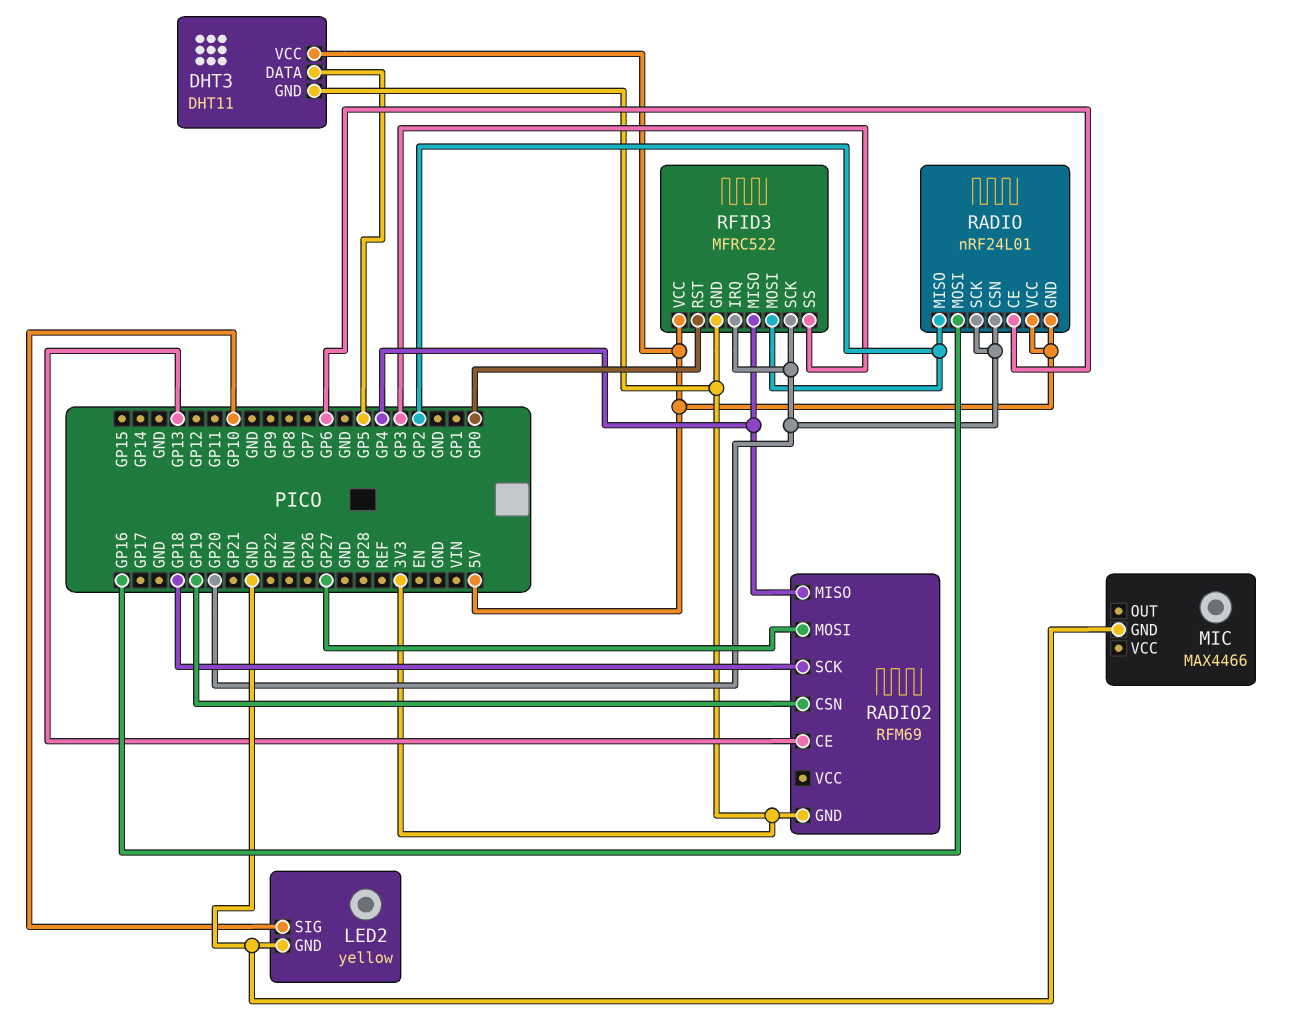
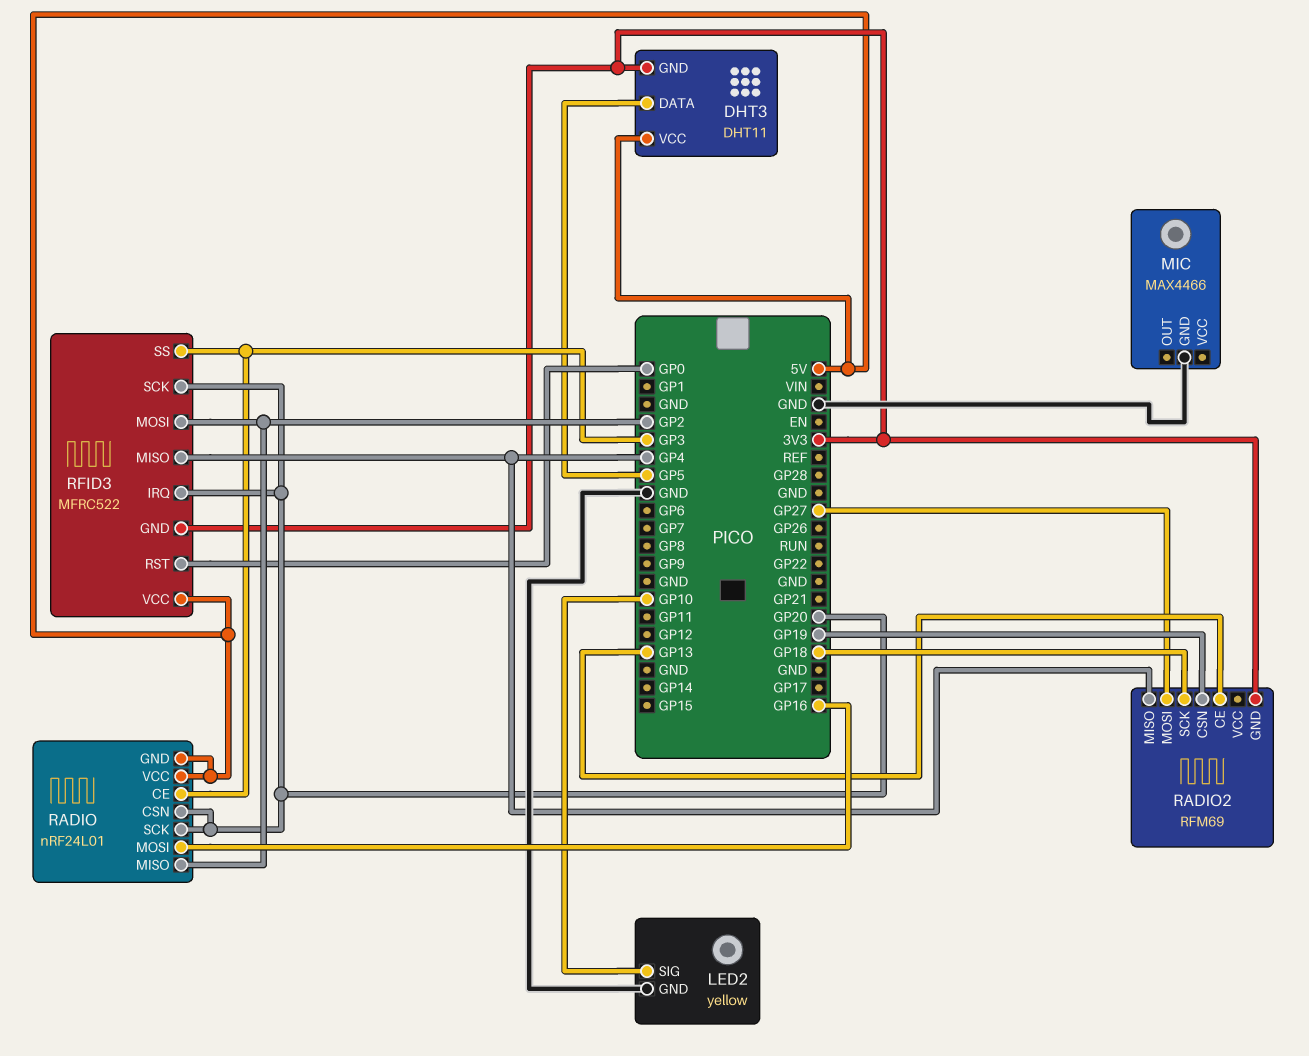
RADIO pin CE: GP6 -> GP3

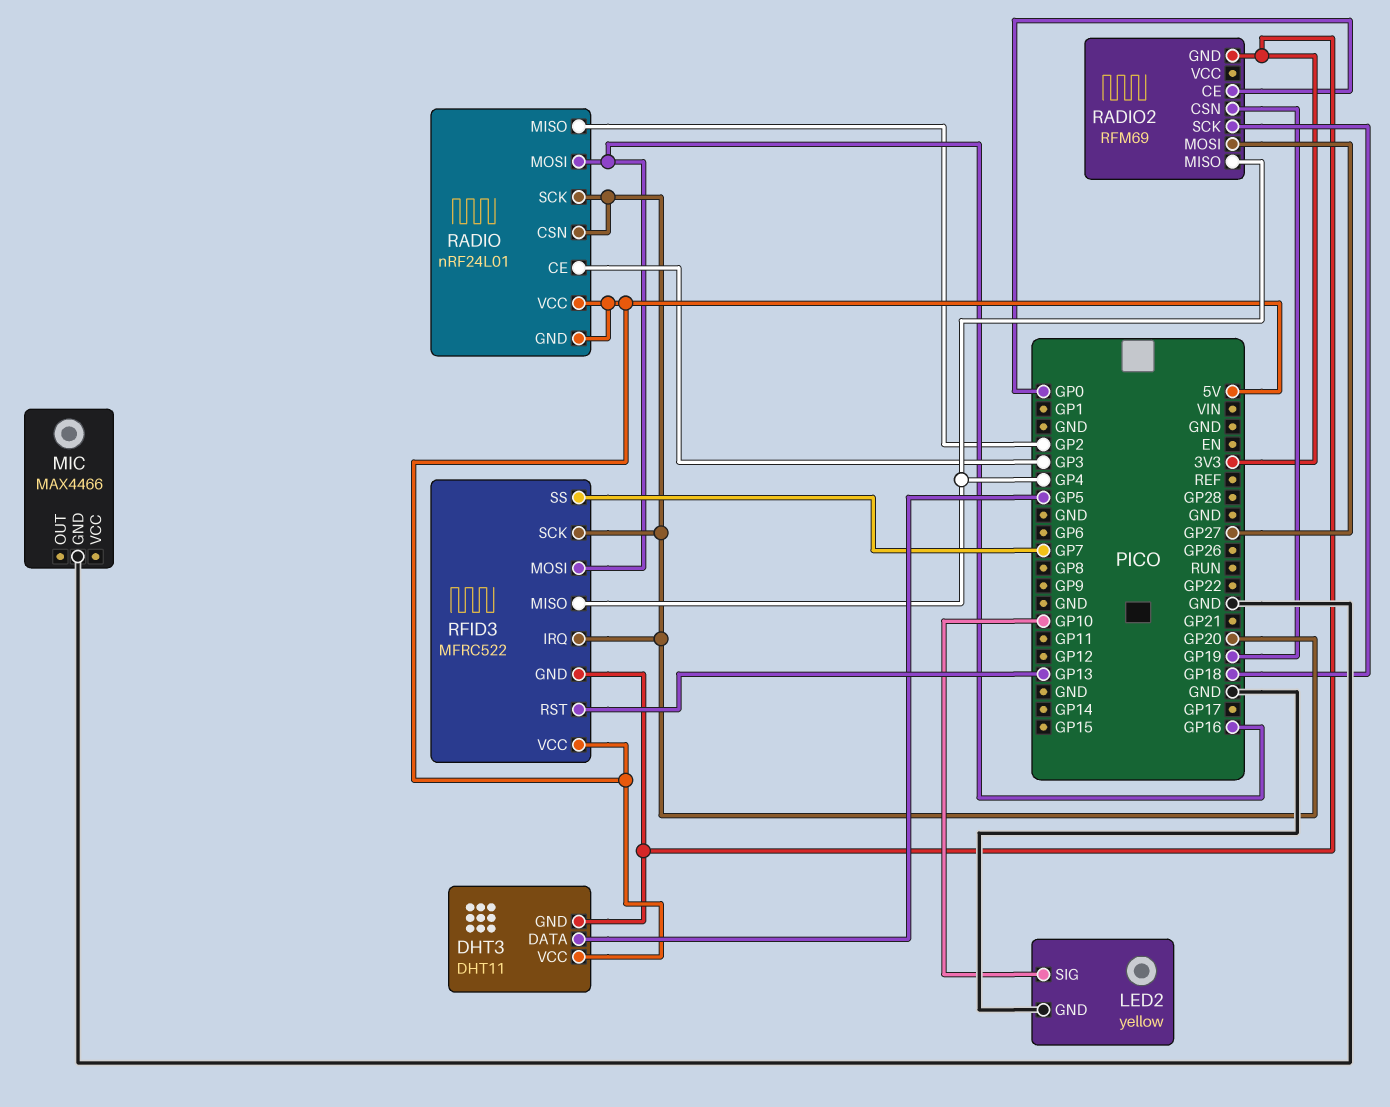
RADIO2 pin CE: GP13 -> GP0
RFID3 pin MOSI: GP2 -> GP16
RFID3 pin RST: GP0 -> GP13
RFID3 pin SS: GP3 -> GP7

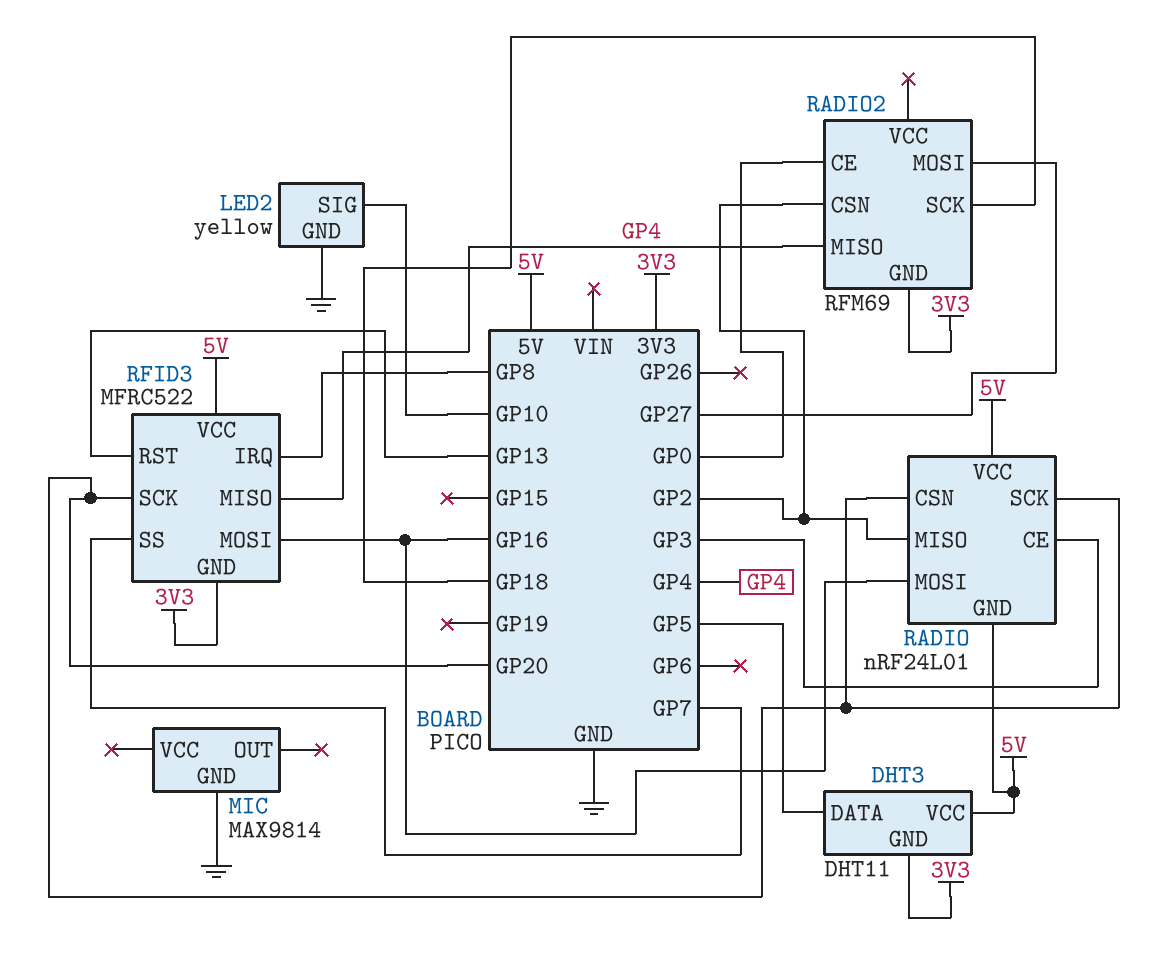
MIC: MAX4466 -> MAX9814
RADIO2 pin CSN: GP19 -> GP2
RFID3 pin IRQ: GP20 -> GP8

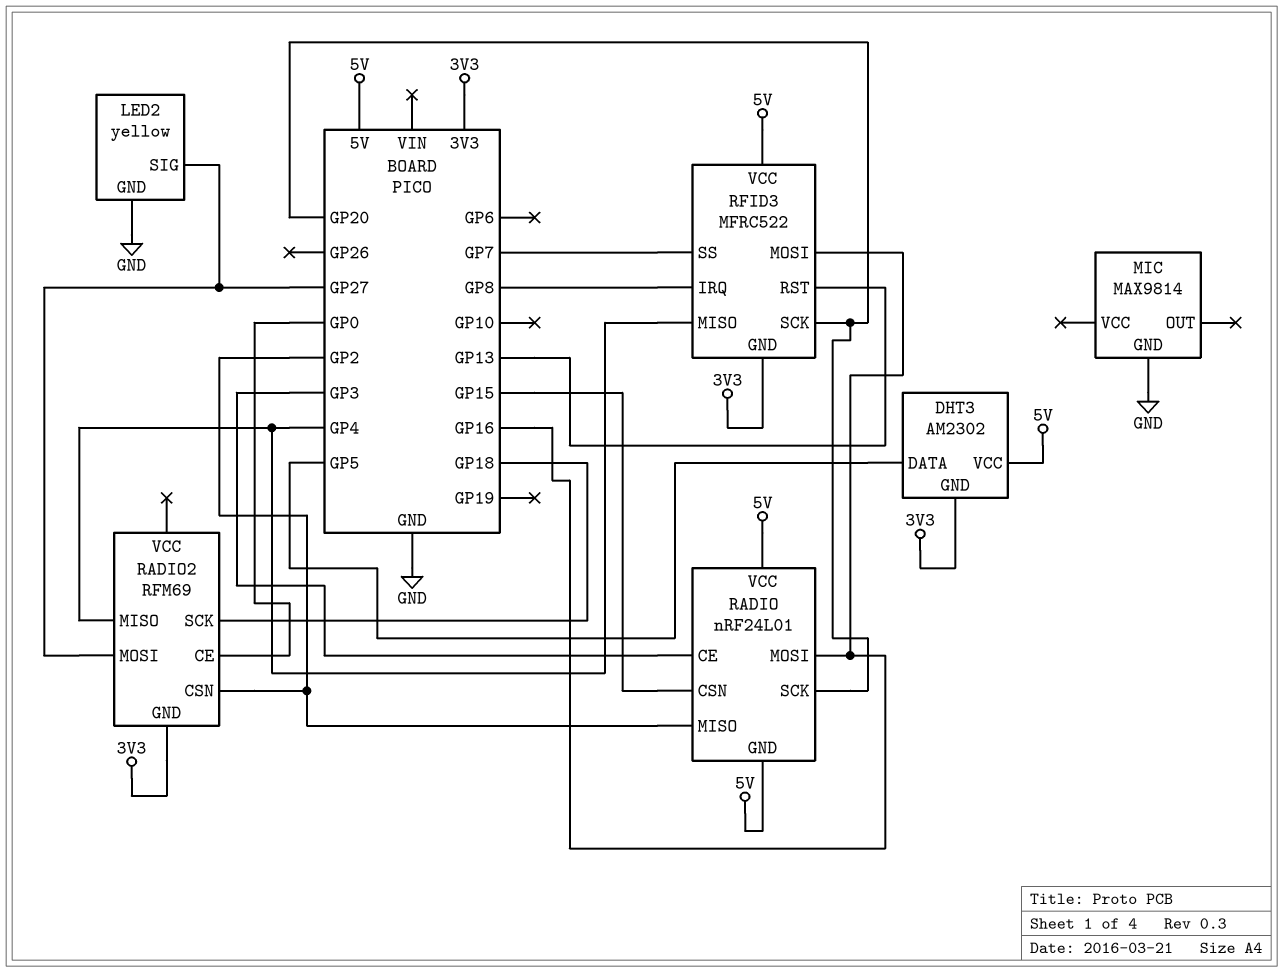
DHT3: DHT11 -> AM2302
LED2 pin SIG: GP10 -> GP27
RADIO pin CSN: GP20 -> GP15

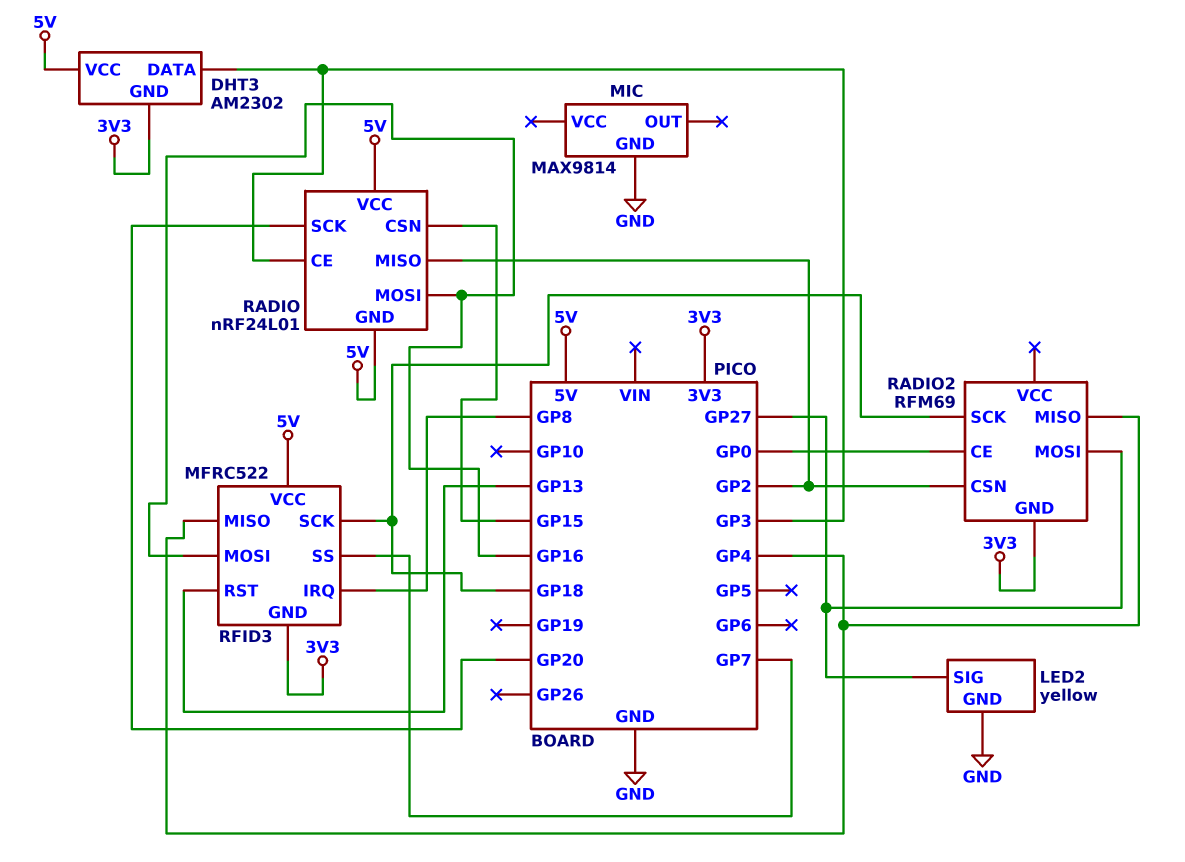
DHT3 pin DATA: GP5 -> GP3
RFID3 pin SCK: GP20 -> GP18

